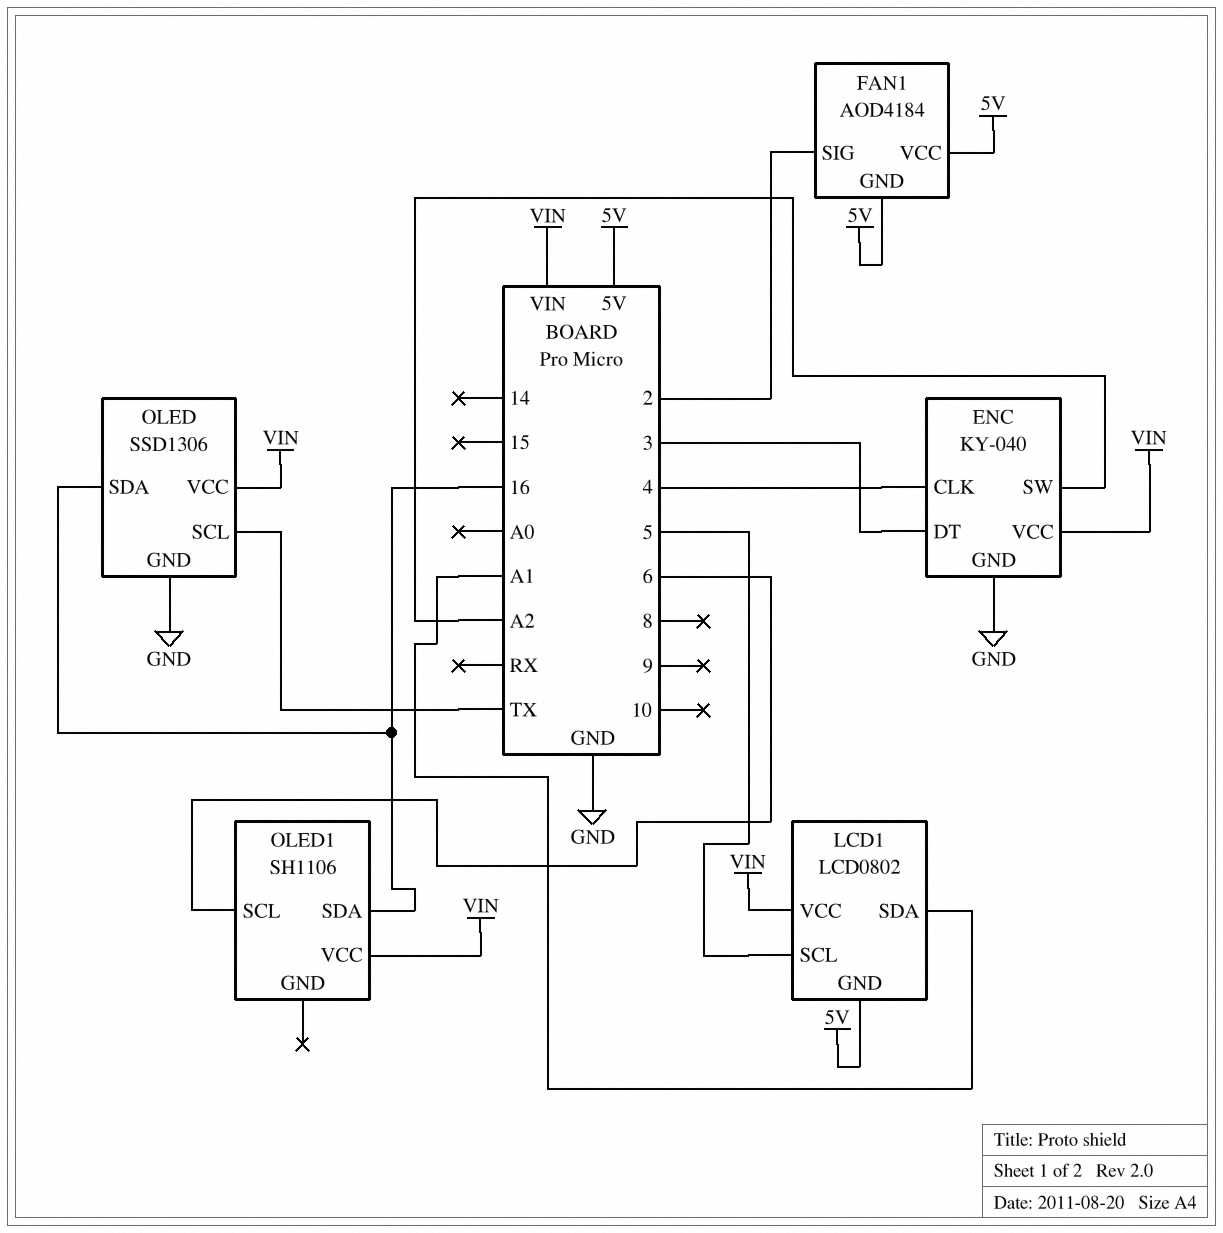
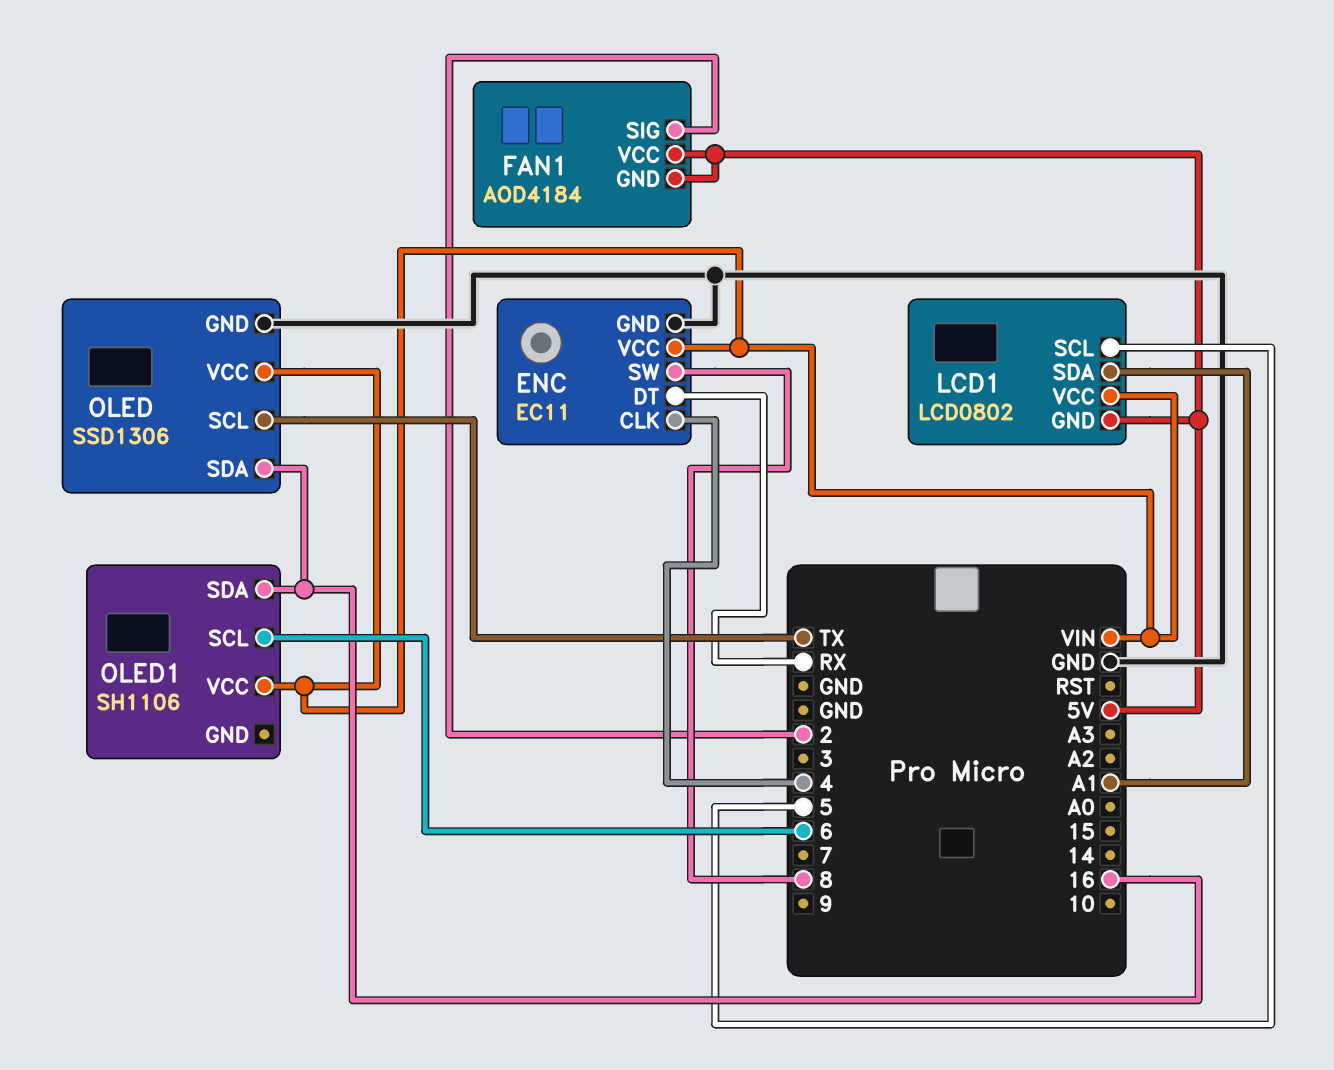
ENC: KY-040 -> EC11
ENC pin DT: 3 -> RX
ENC pin SW: A2 -> 8

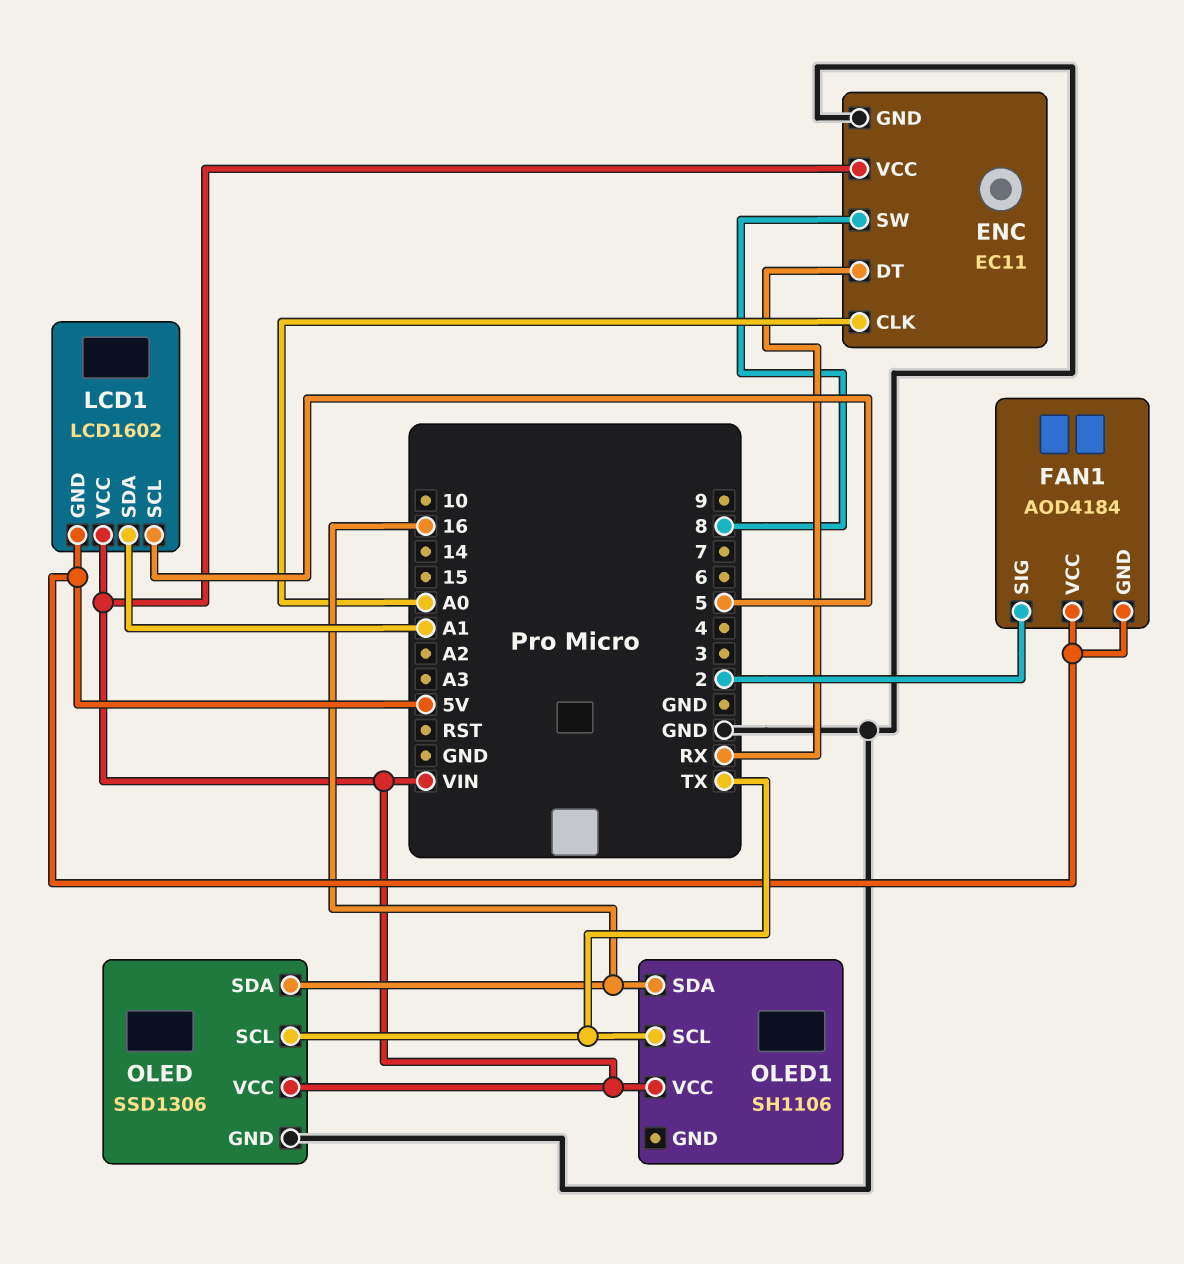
ENC pin CLK: 4 -> A0
LCD1: LCD0802 -> LCD1602
OLED1 pin SCL: 6 -> TX

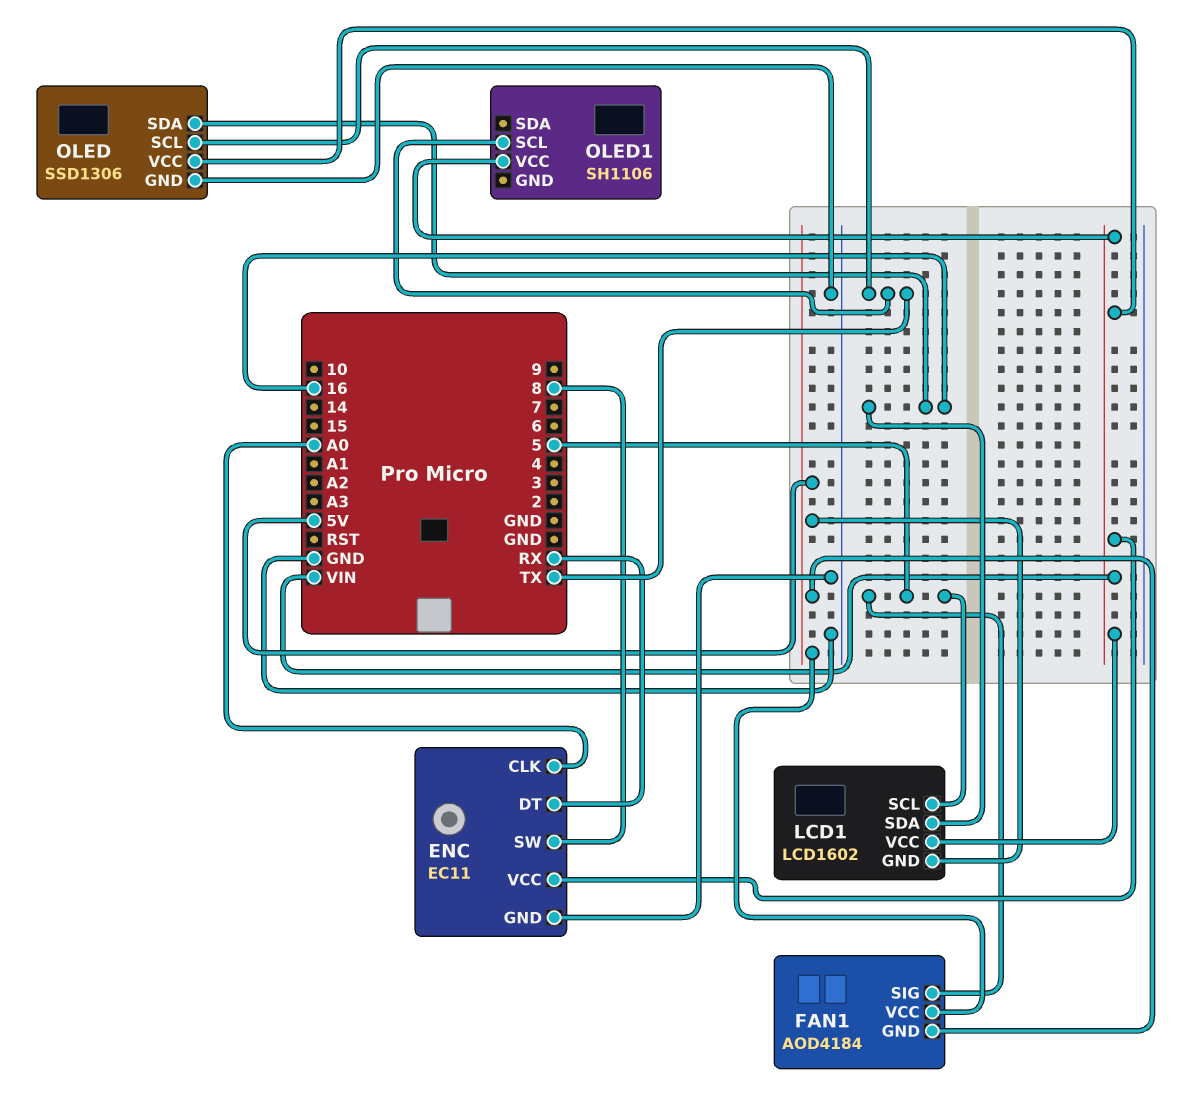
FAN1 pin SIG: 2 -> 5
LCD1 pin SDA: A1 -> 16
OLED1 pin SDA: 16 -> none

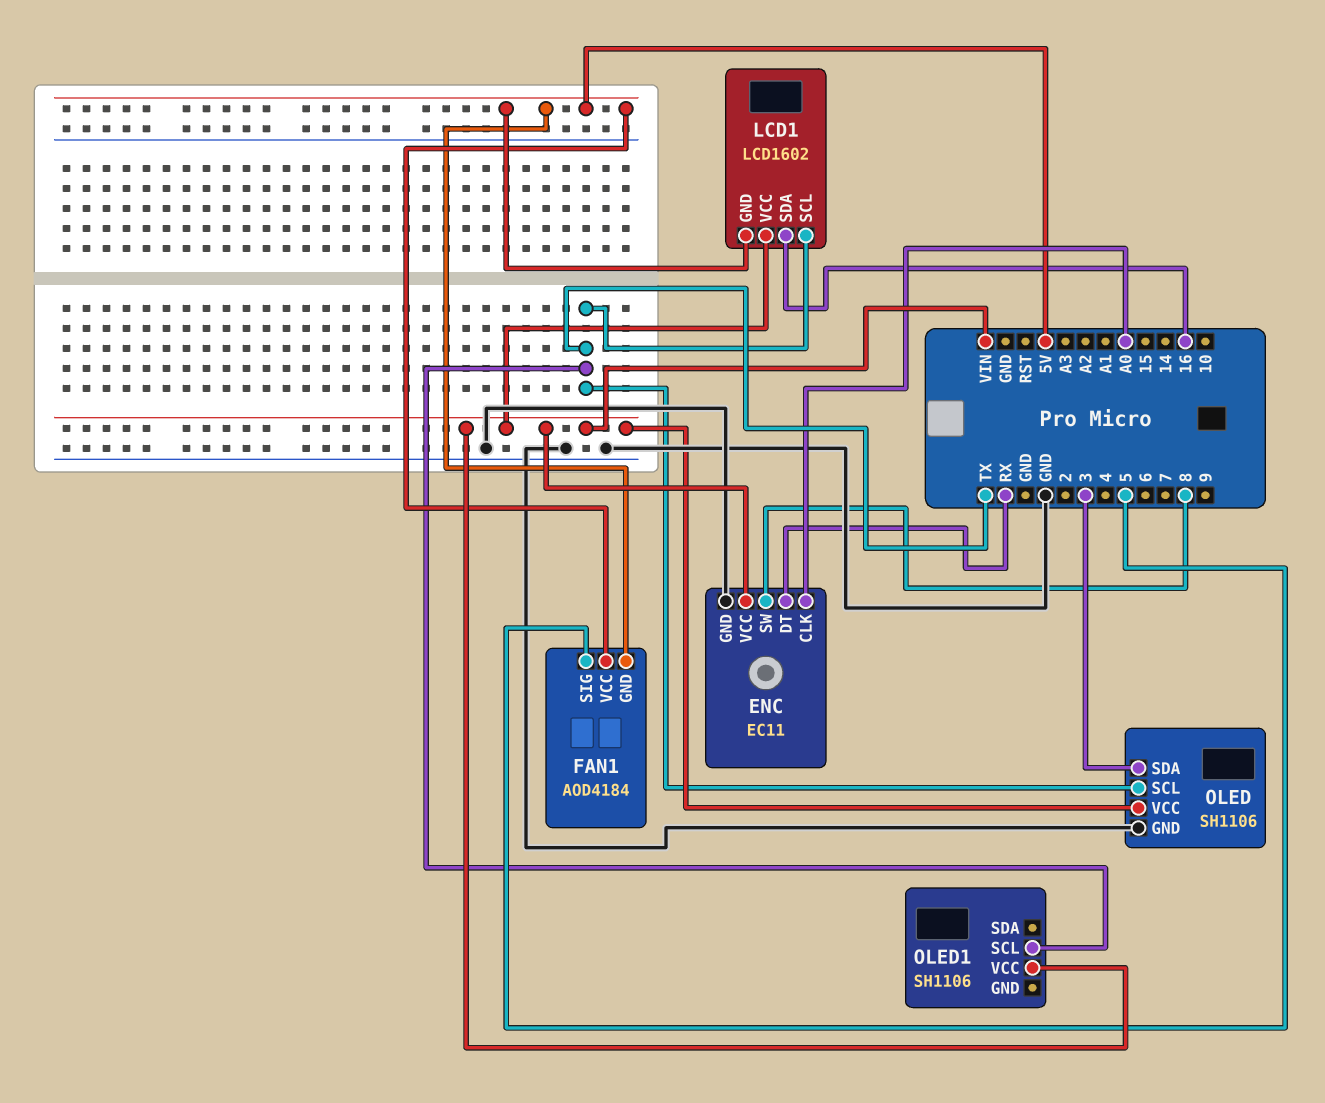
LCD1 pin SCL: 5 -> TX
OLED: SSD1306 -> SH1106
OLED pin SDA: 16 -> 3

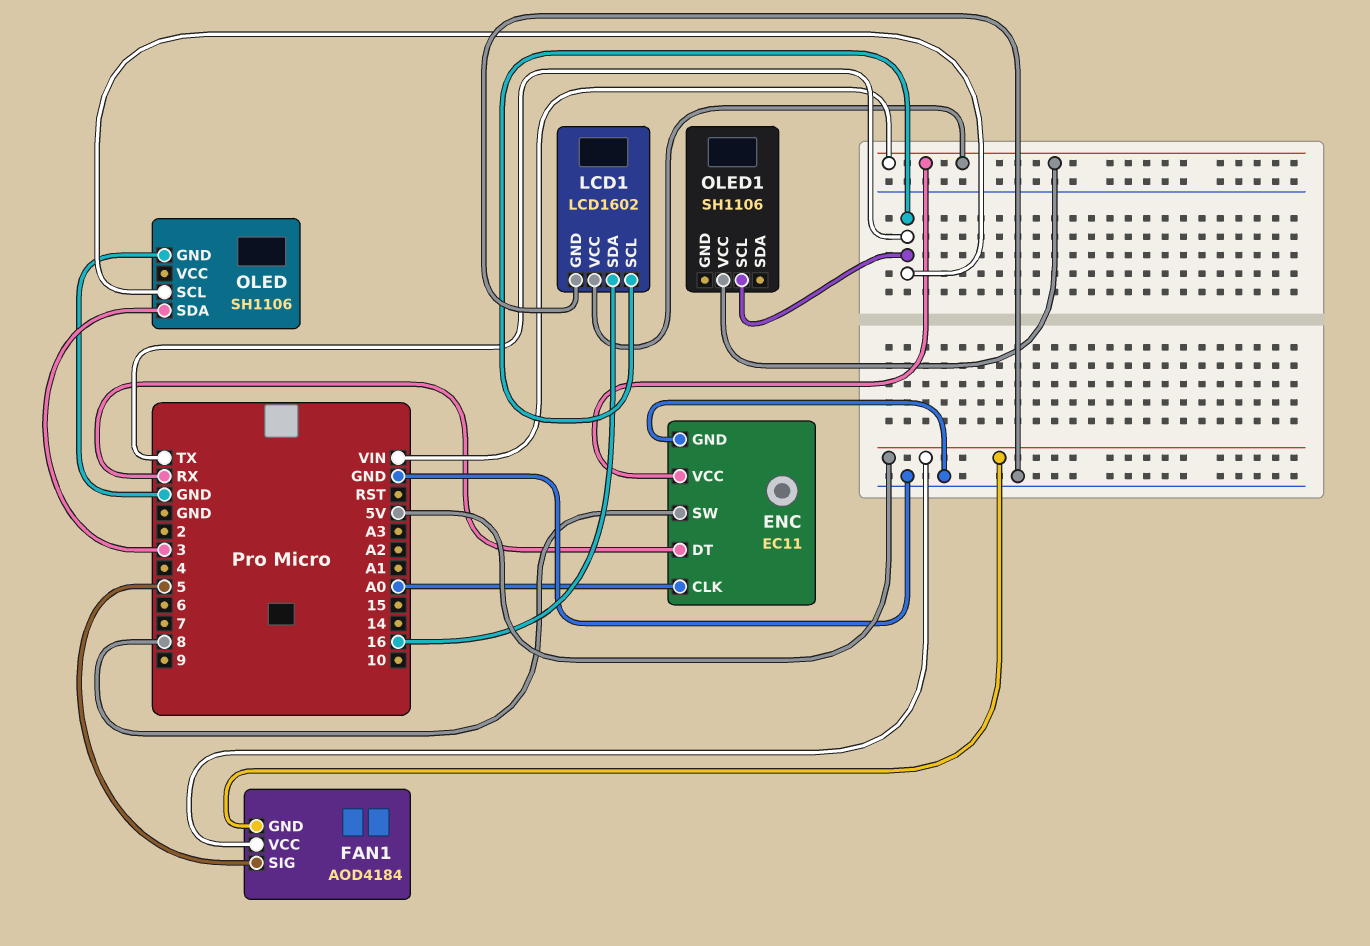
LCD1 pin GND: 5V -> GND
OLED pin VCC: VIN -> none

